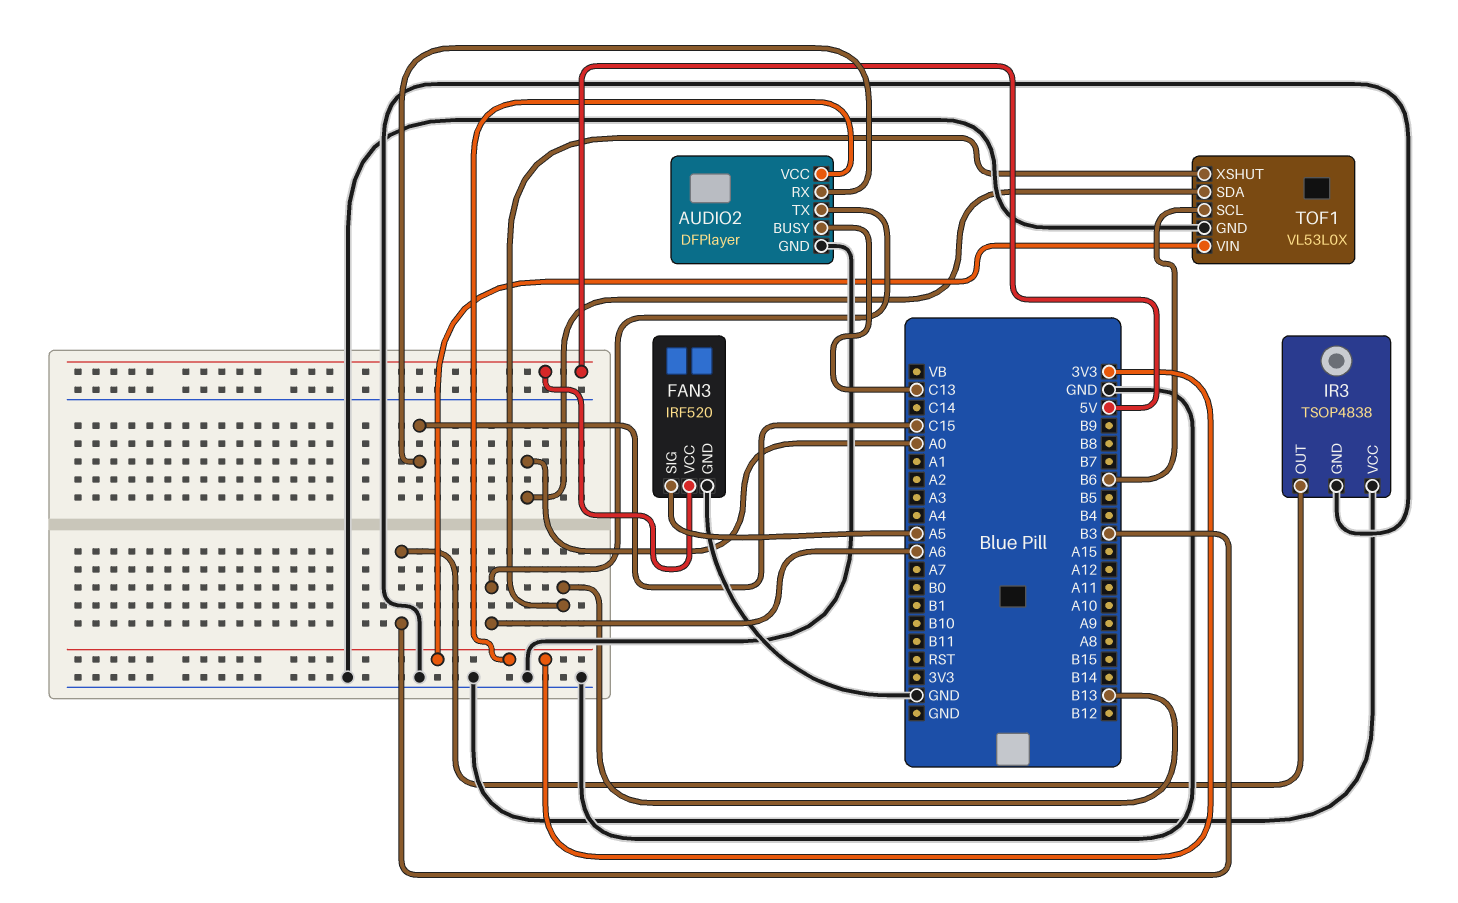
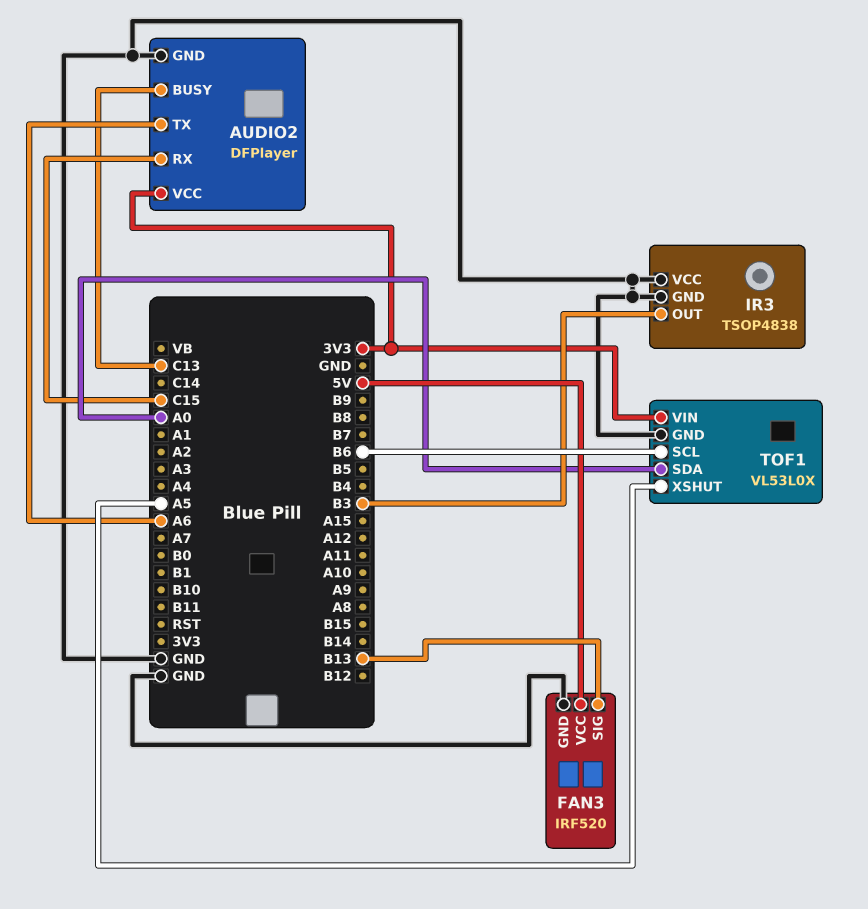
FAN3 pin SIG: A5 -> B13
TOF1 pin XSHUT: B13 -> A5

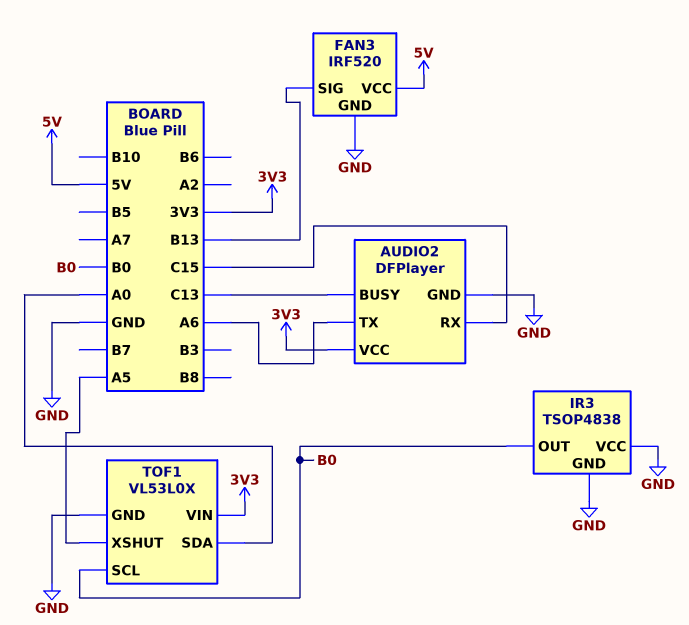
IR3 pin OUT: B3 -> B0
TOF1 pin SCL: B6 -> B0

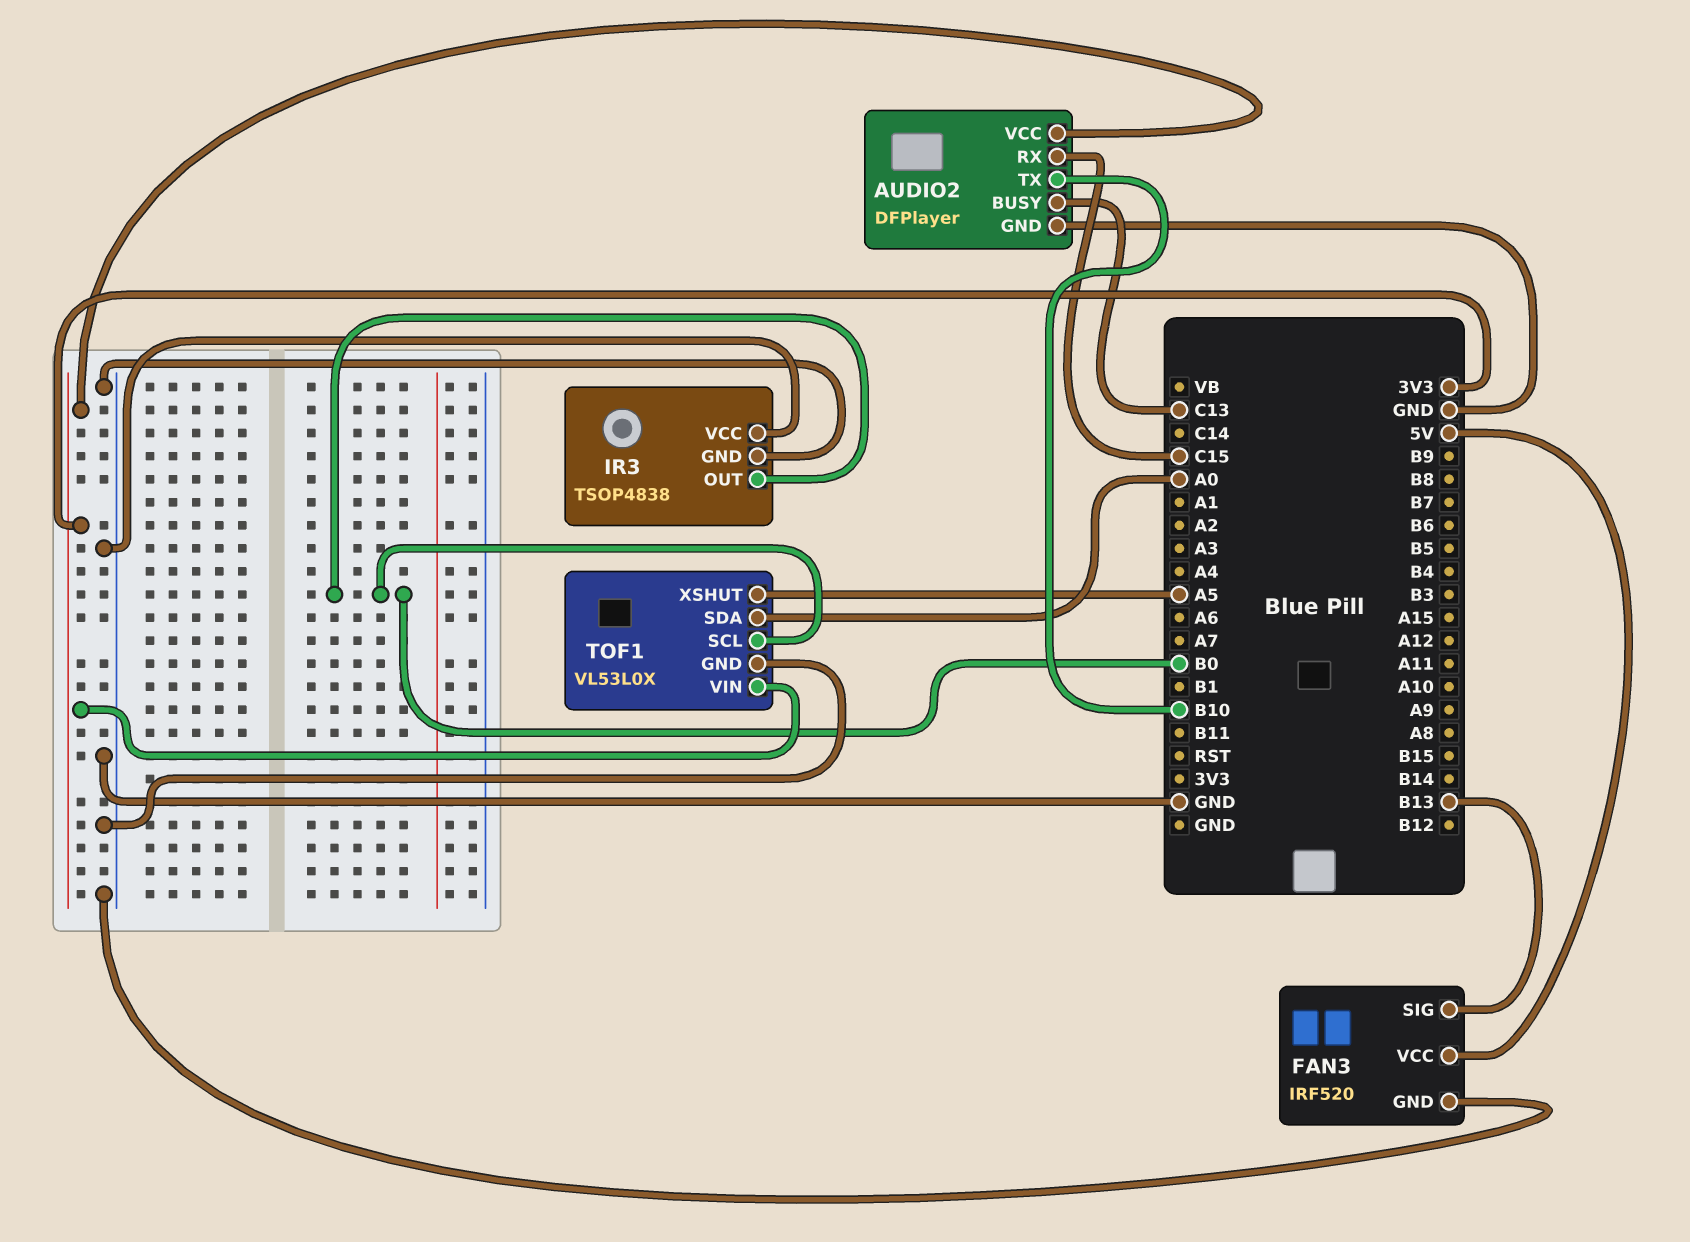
AUDIO2 pin TX: A6 -> B10

